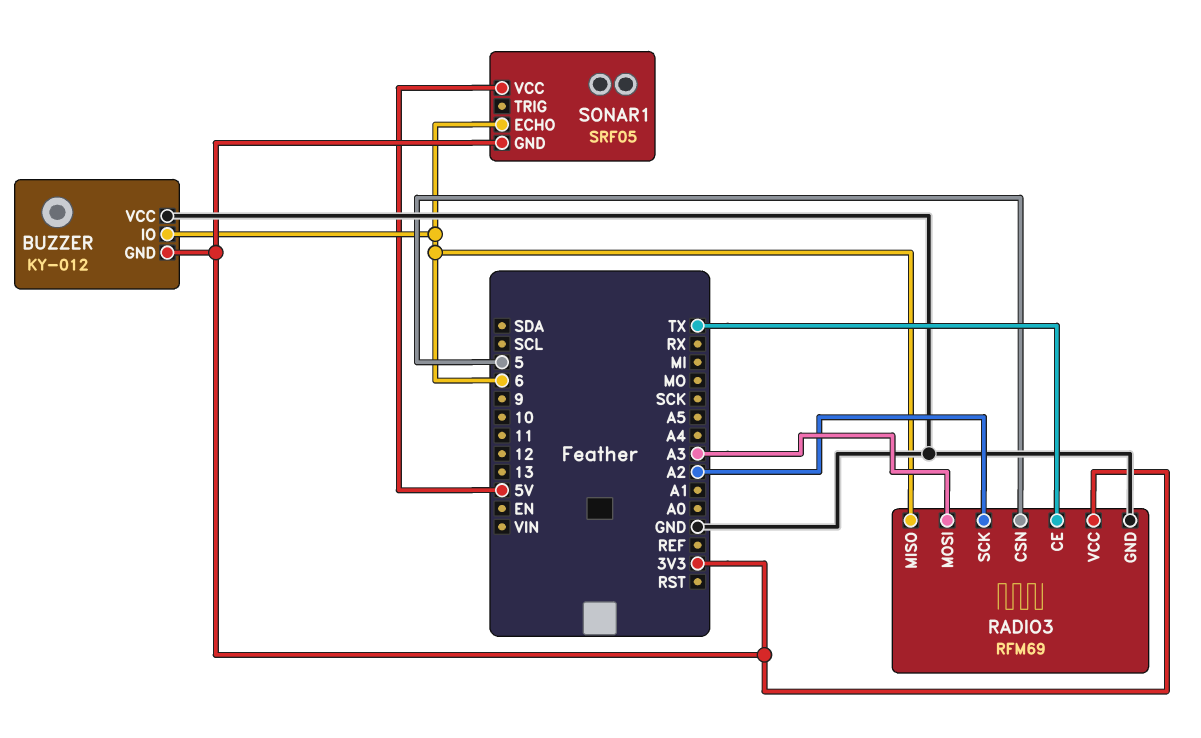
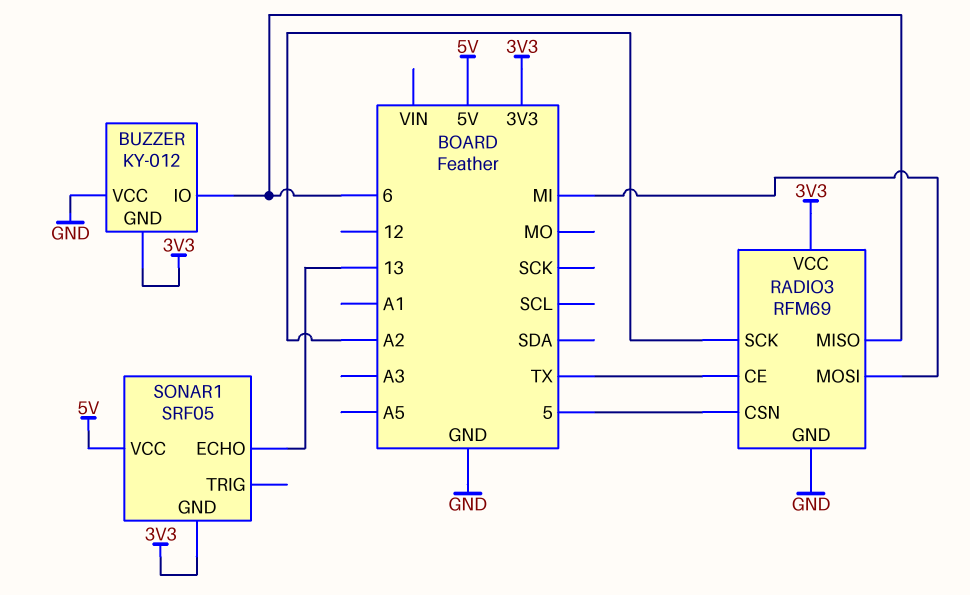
RADIO3 pin MOSI: A3 -> MI
SONAR1 pin ECHO: 6 -> 13

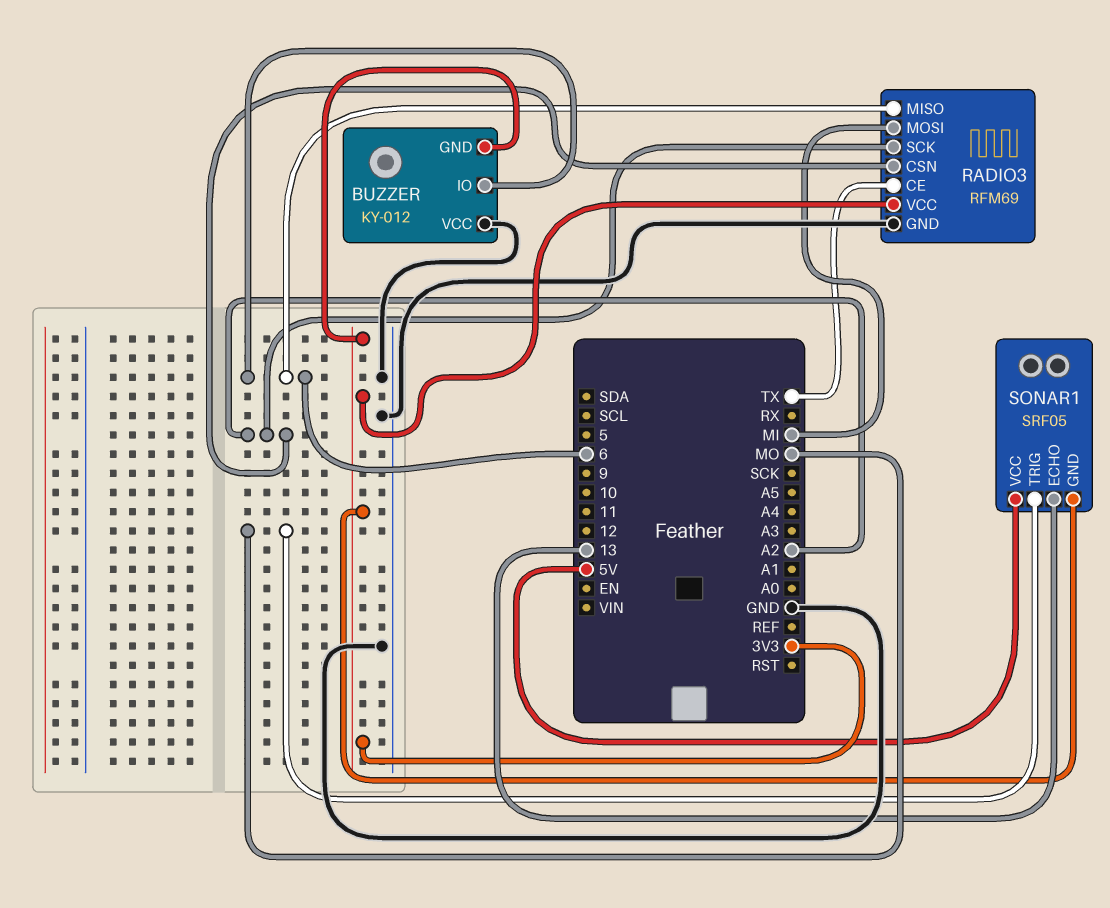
RADIO3 pin CSN: 5 -> A2
SONAR1 pin TRIG: none -> MO

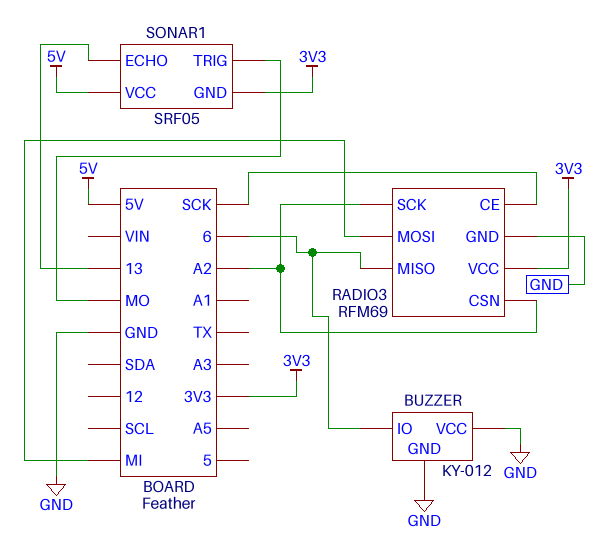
BUZZER pin GND: 3V3 -> GND
RADIO3 pin CE: TX -> SCK

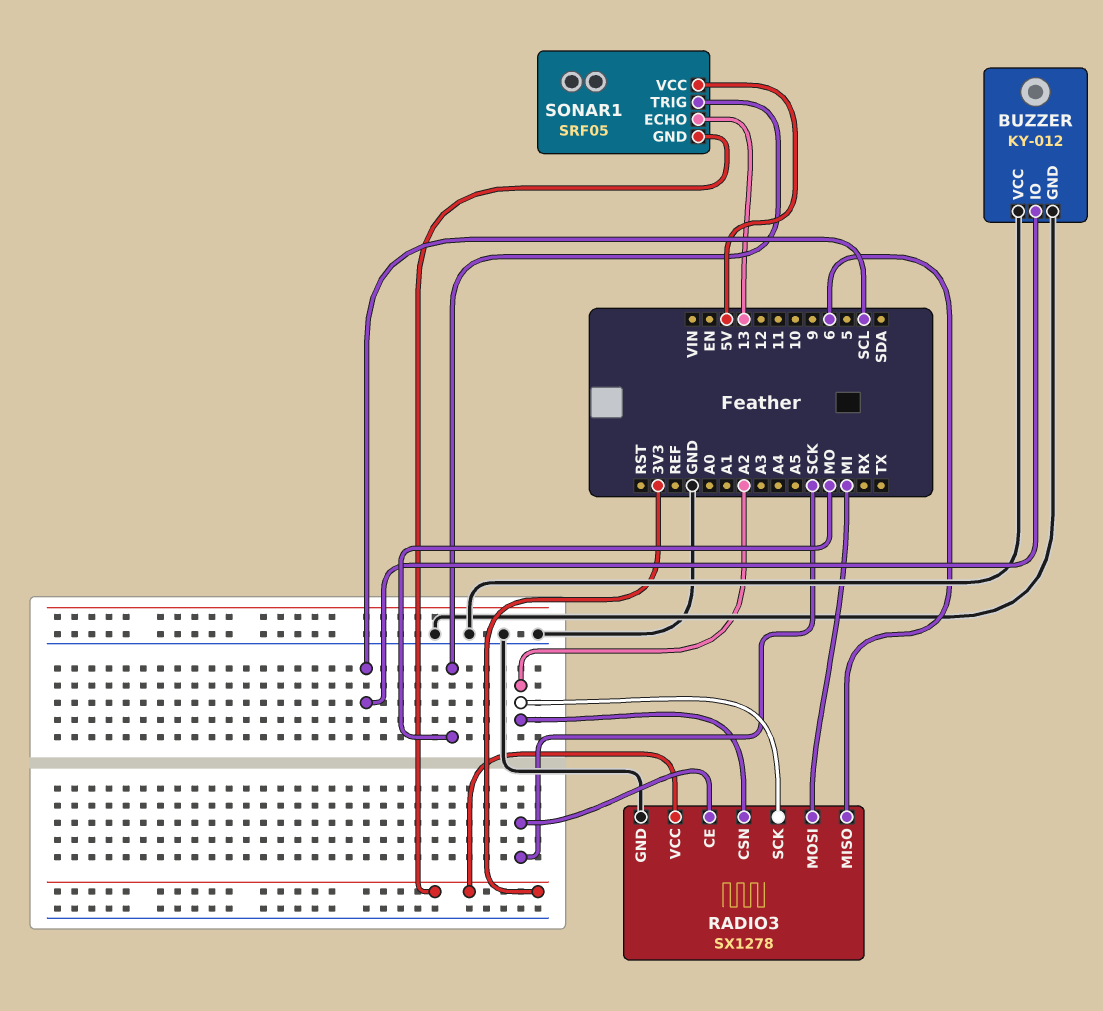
BUZZER pin IO: 6 -> SCL
RADIO3: RFM69 -> SX1278

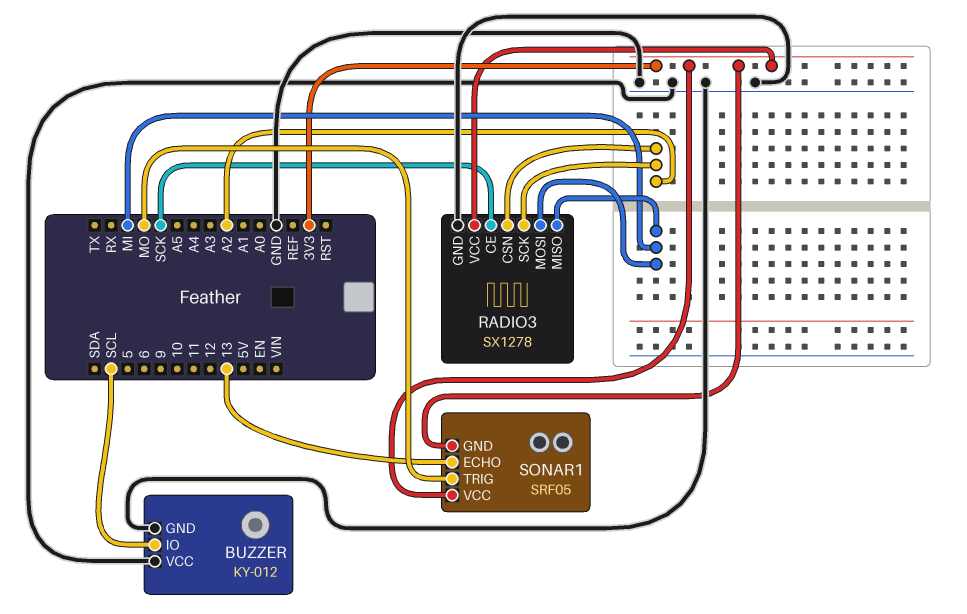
RADIO3 pin MISO: 6 -> MI
SONAR1 pin VCC: 5V -> 3V3

